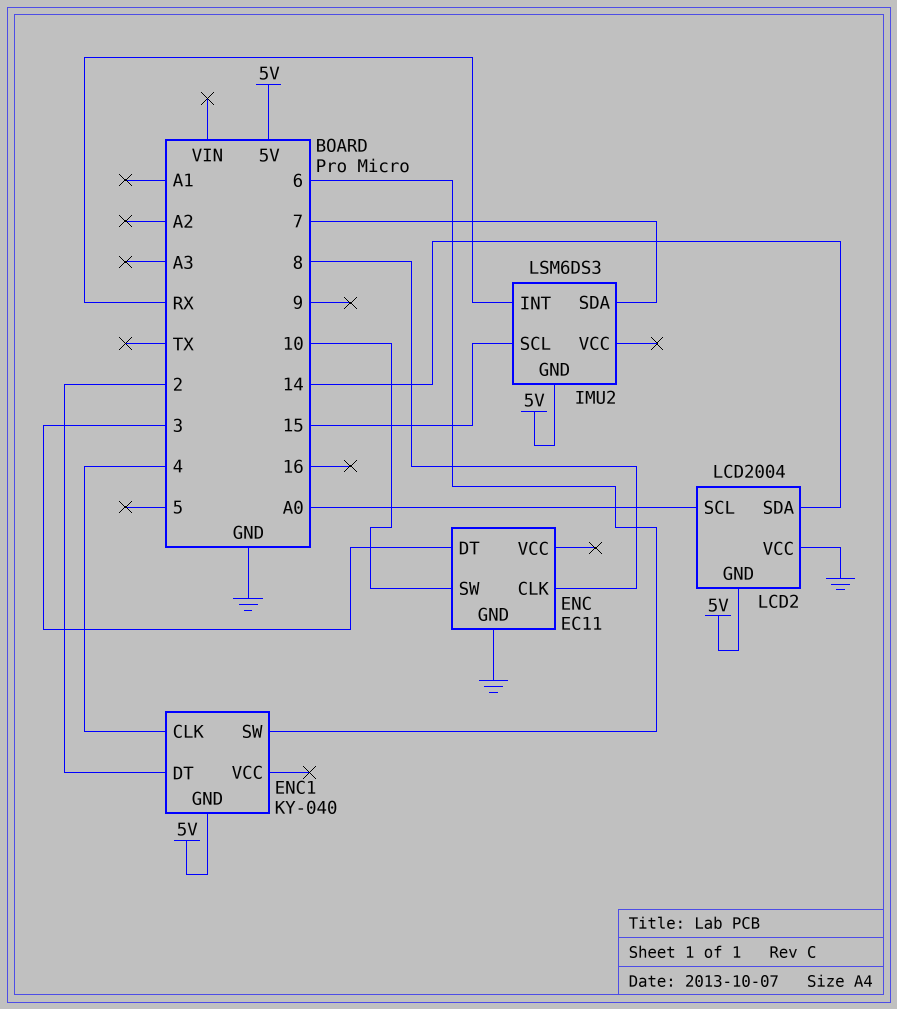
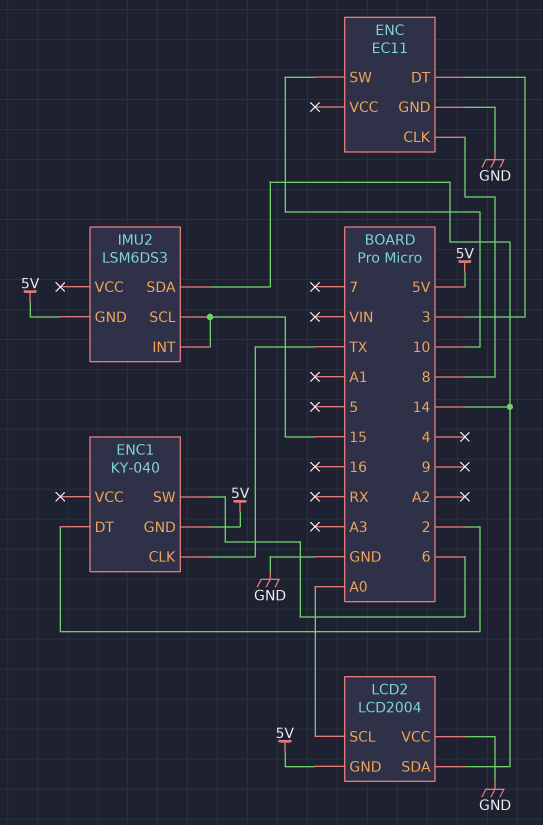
ENC1 pin CLK: 4 -> TX
IMU2 pin INT: RX -> 15
IMU2 pin SDA: 7 -> 14

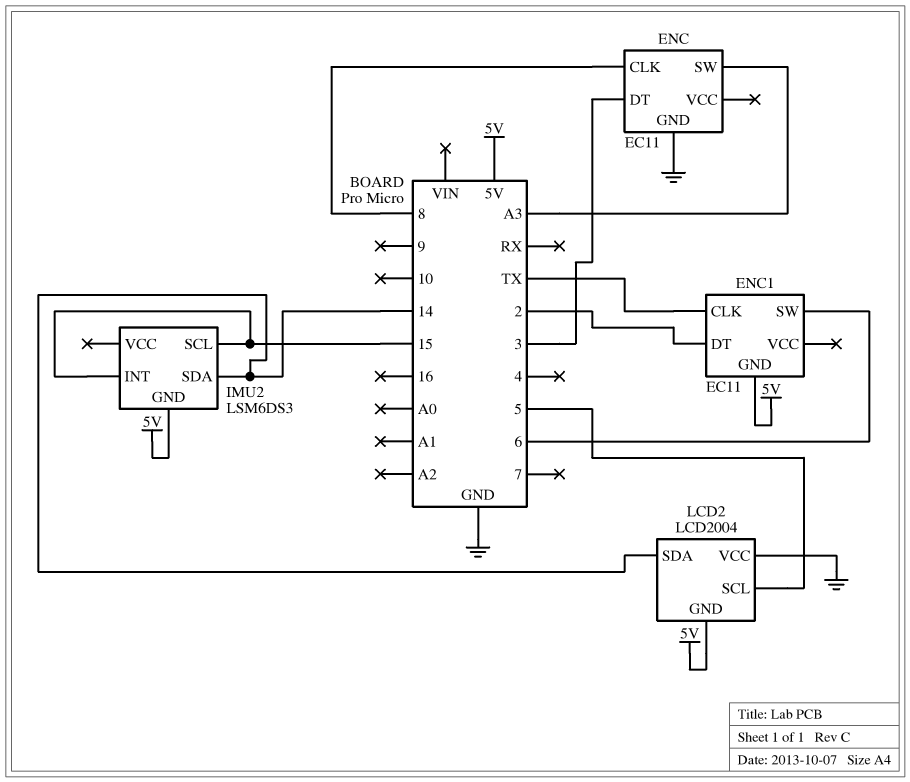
ENC pin SW: 10 -> A3
ENC1: KY-040 -> EC11
LCD2 pin SCL: A0 -> 5

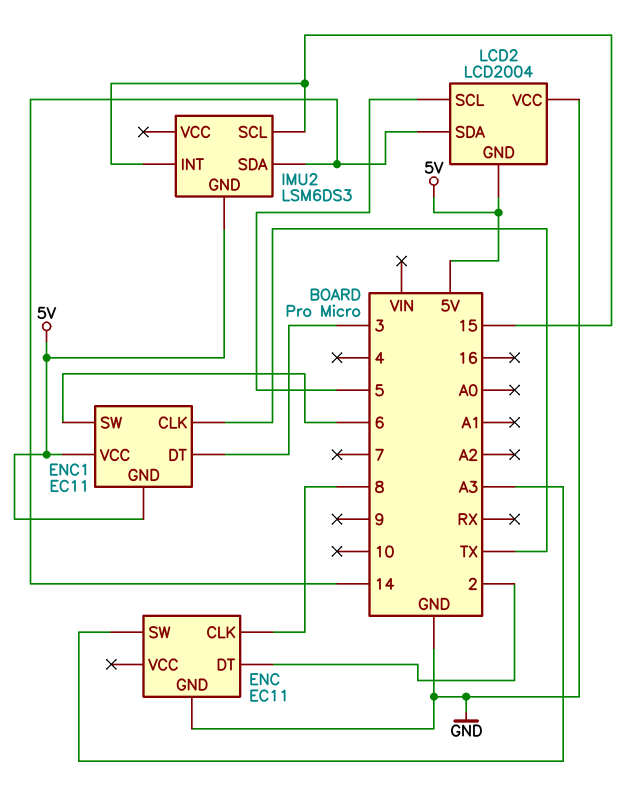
ENC pin DT: 3 -> 2
ENC1 pin DT: 2 -> 3
ENC1 pin VCC: none -> 5V

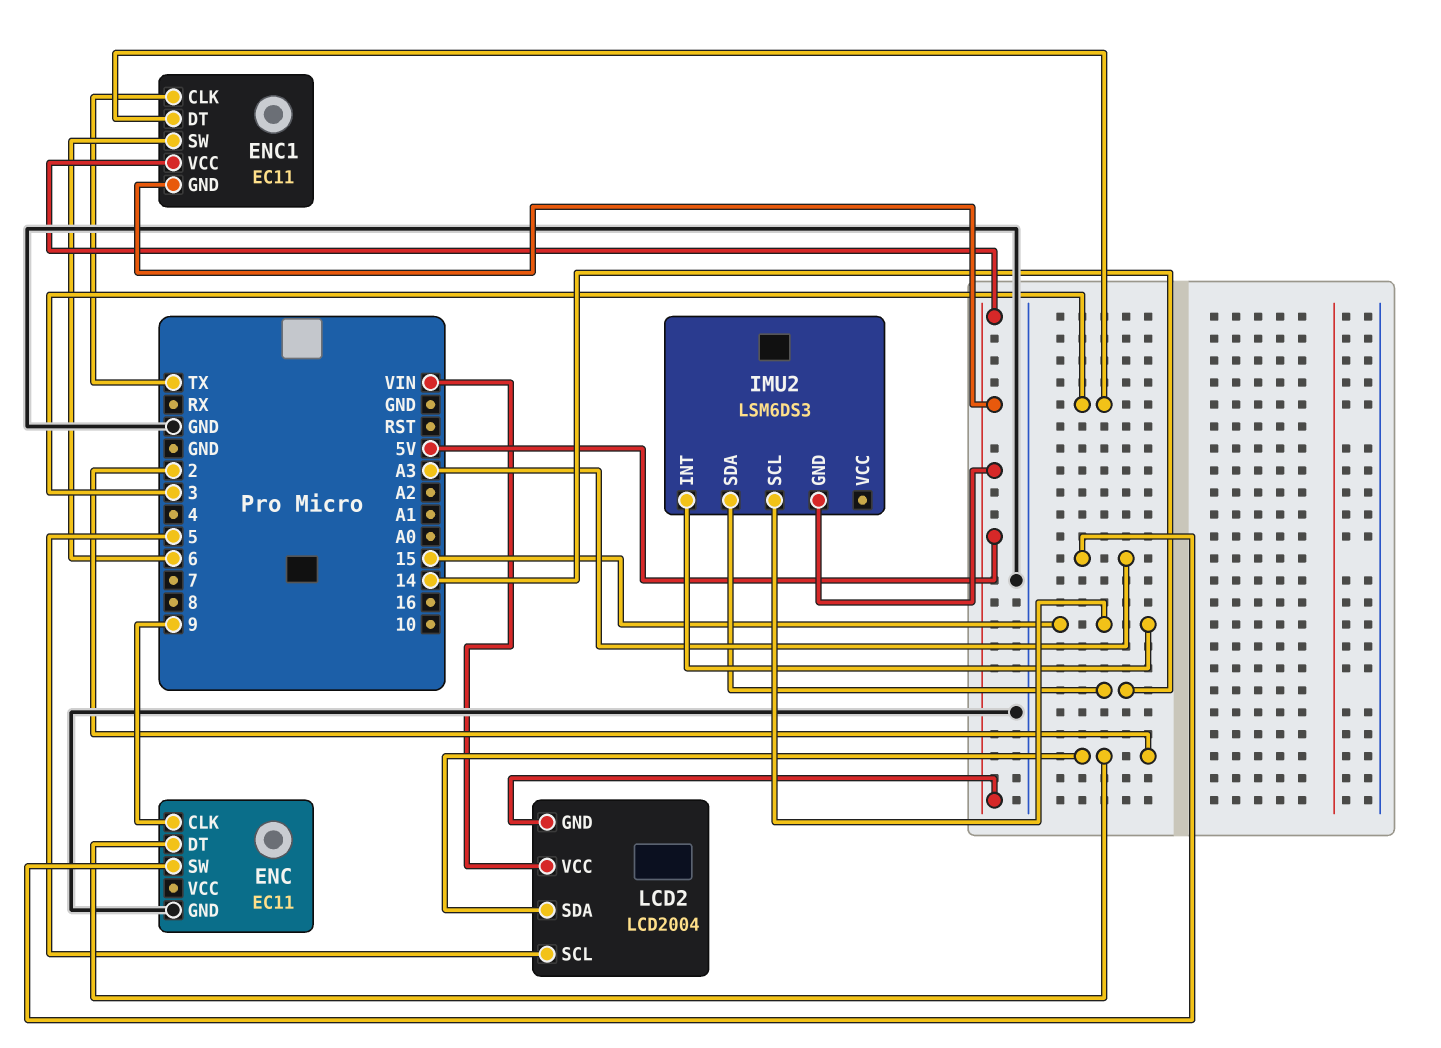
ENC pin CLK: 8 -> 9
LCD2 pin SDA: 14 -> 2
LCD2 pin VCC: GND -> VIN

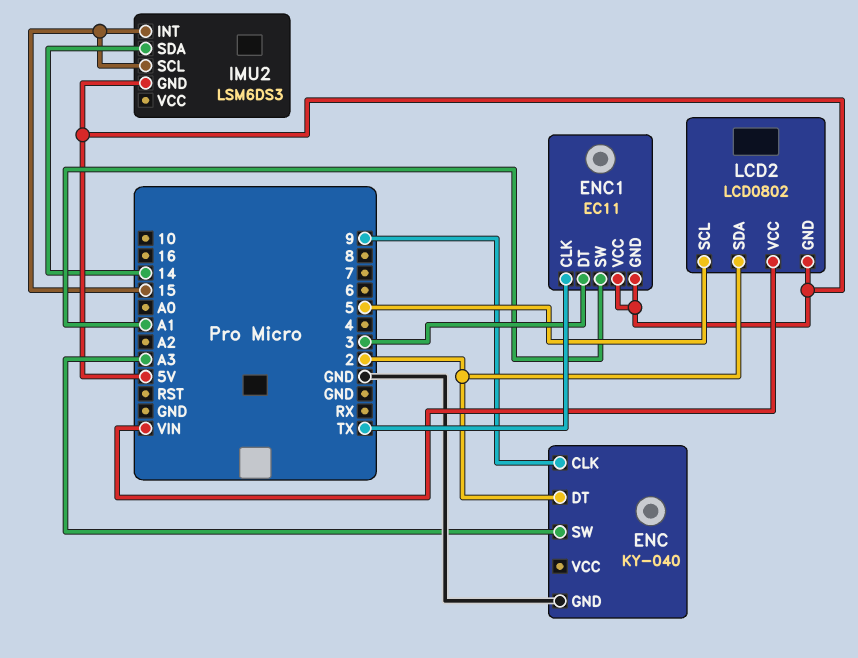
ENC: EC11 -> KY-040
ENC1 pin SW: 6 -> A1
LCD2: LCD2004 -> LCD0802

